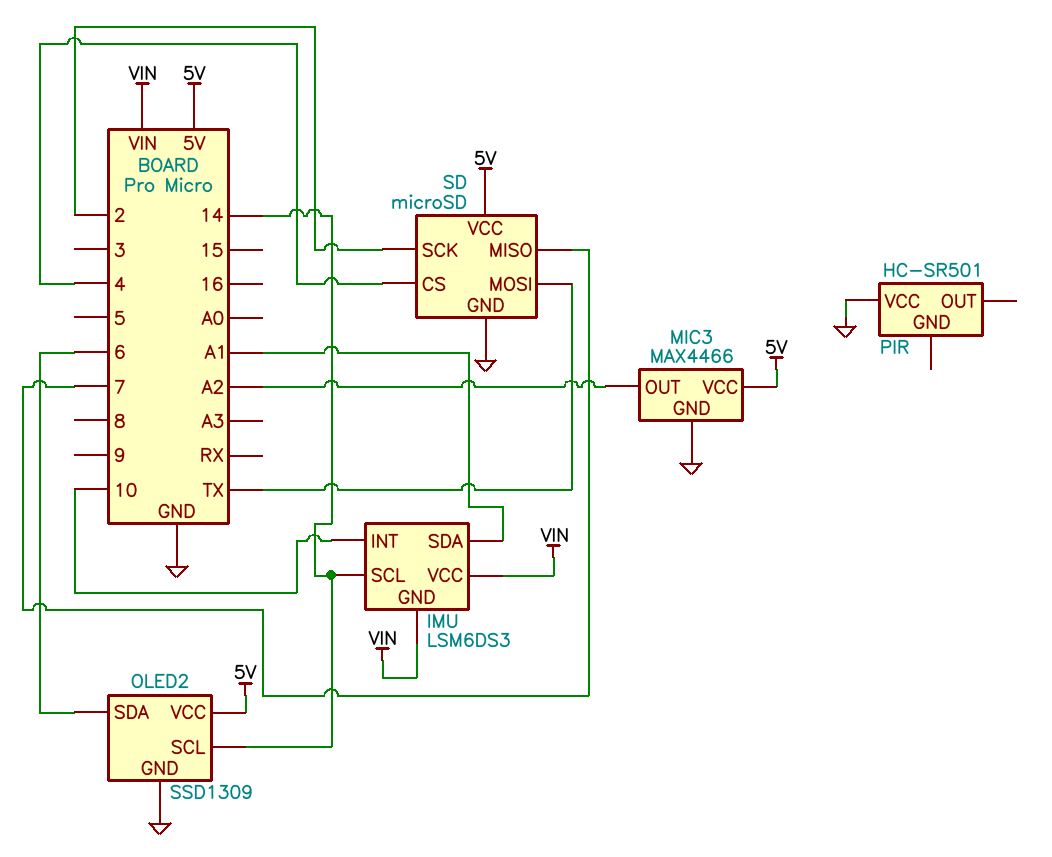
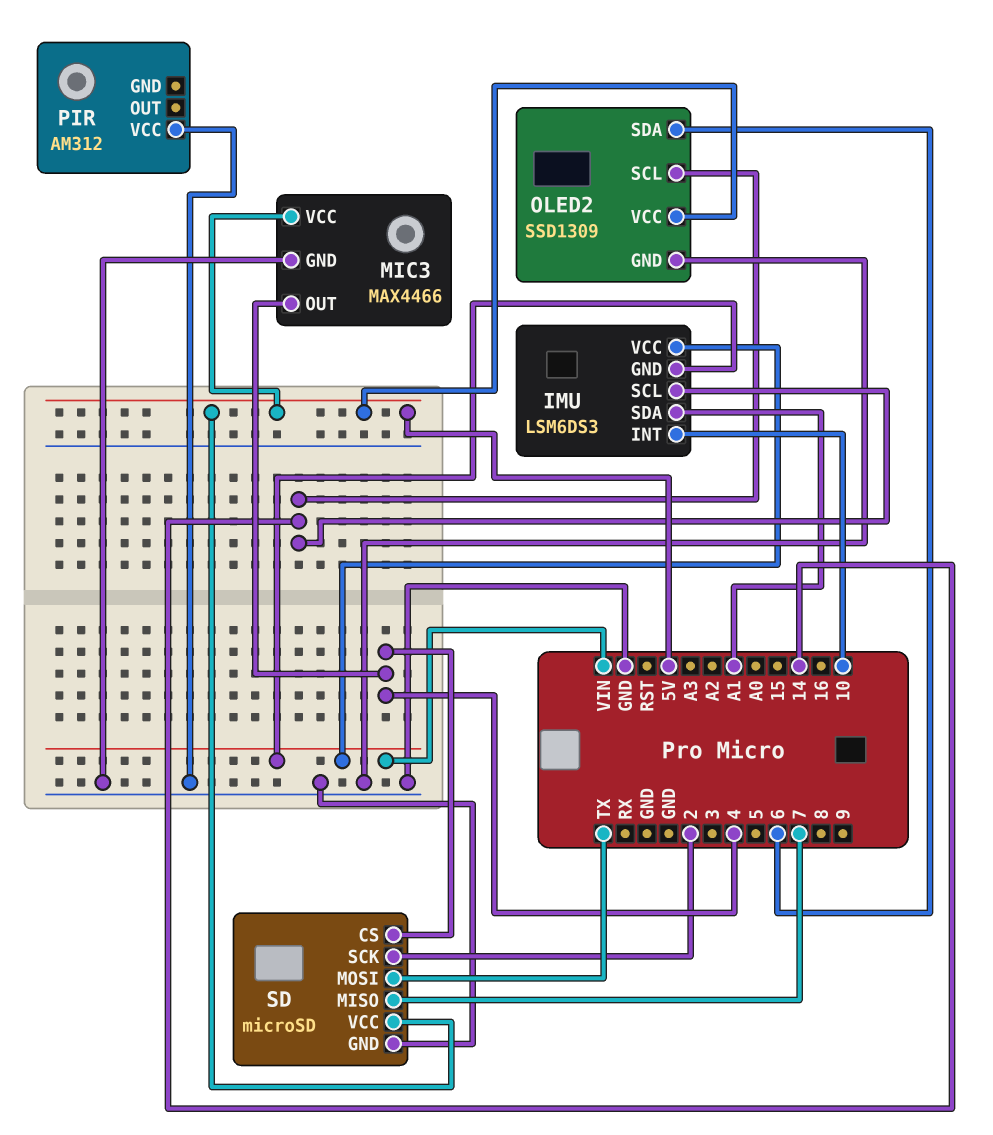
MIC3 pin OUT: A2 -> 4
PIR: HC-SR501 -> AM312

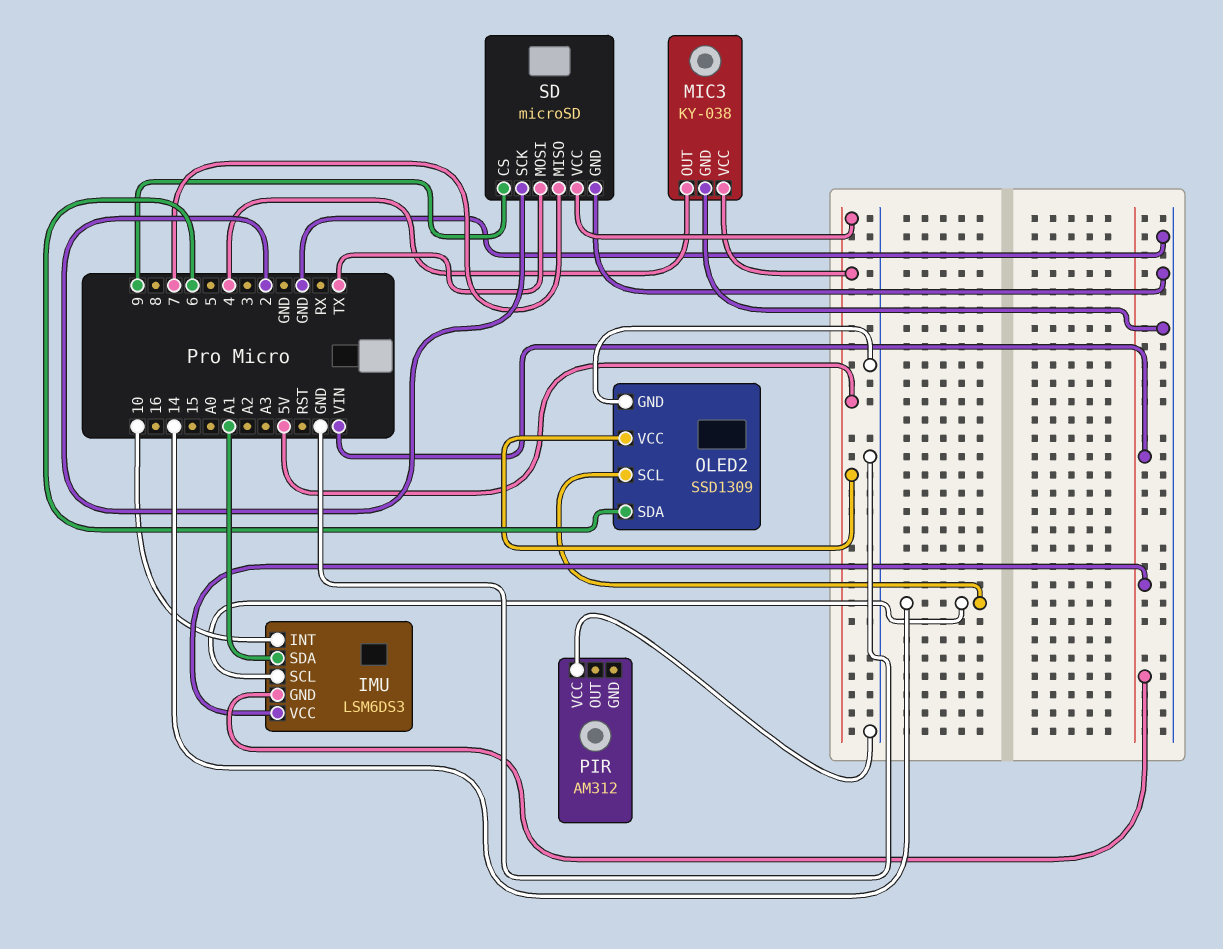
MIC3: MAX4466 -> KY-038
SD pin CS: 4 -> 9

